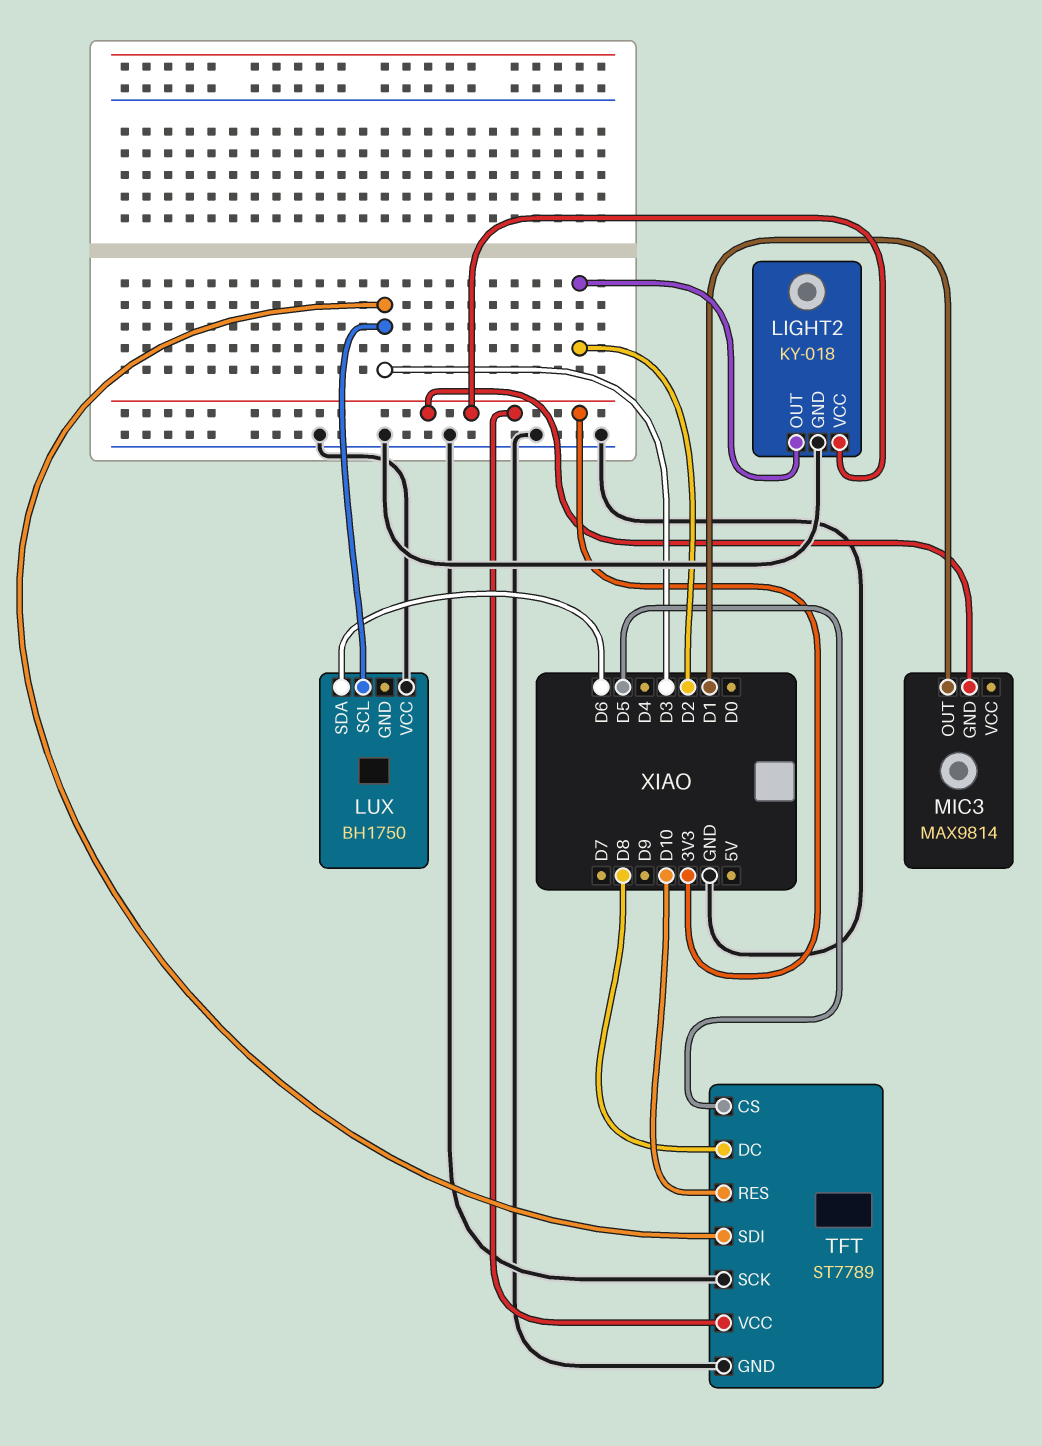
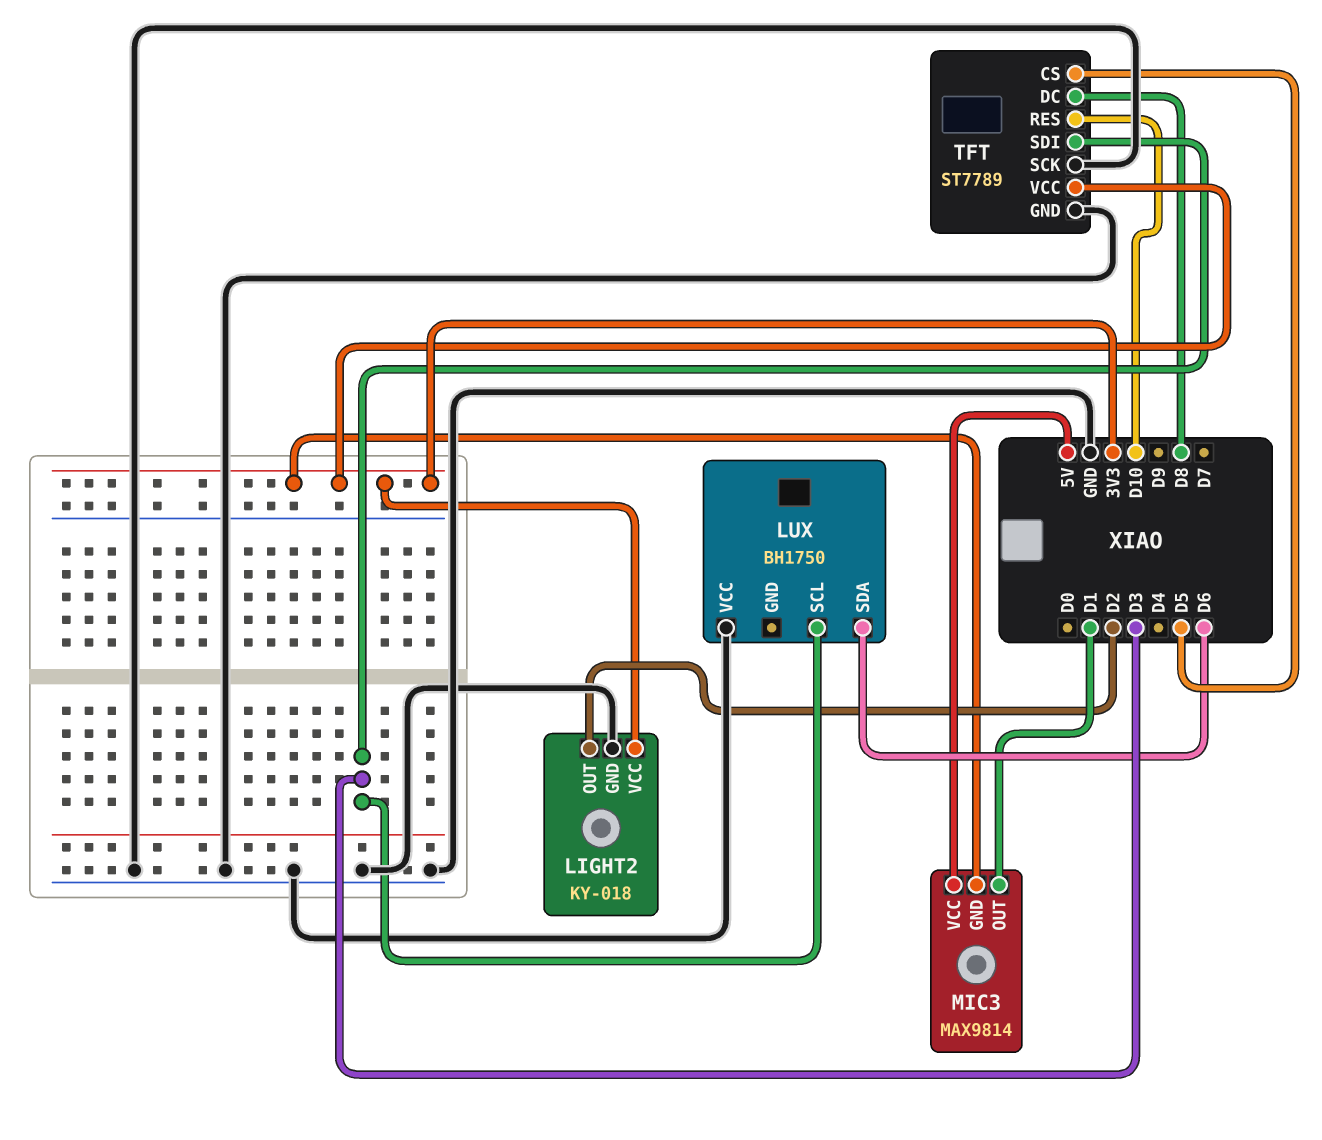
MIC3 pin VCC: none -> 5V

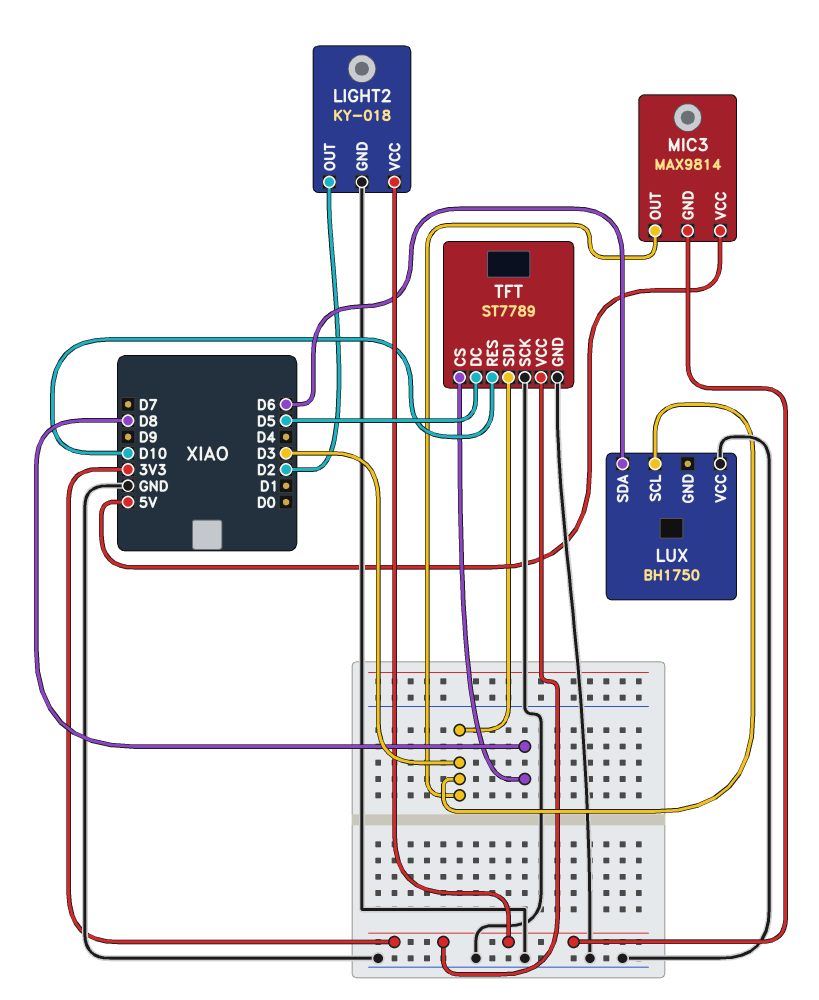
MIC3 pin OUT: D1 -> D3
TFT pin CS: D5 -> D8
TFT pin DC: D8 -> D5

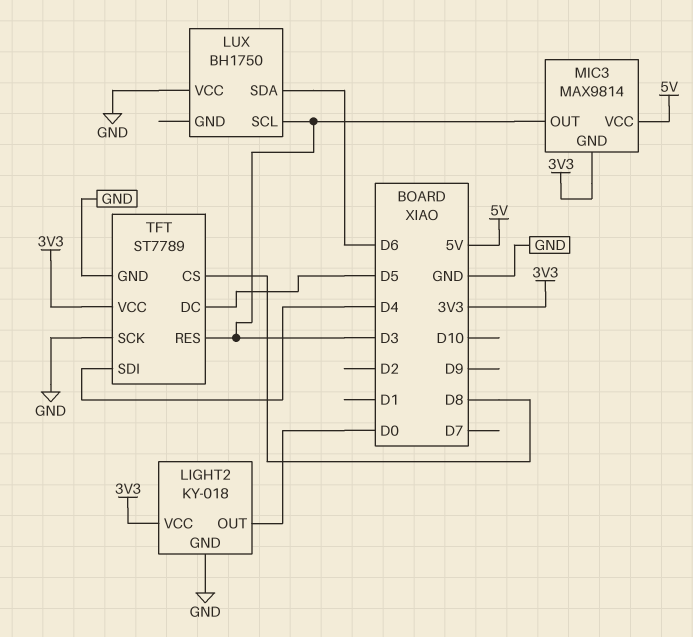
LIGHT2 pin OUT: D2 -> D0
TFT pin RES: D10 -> D3
TFT pin SDI: D3 -> D4

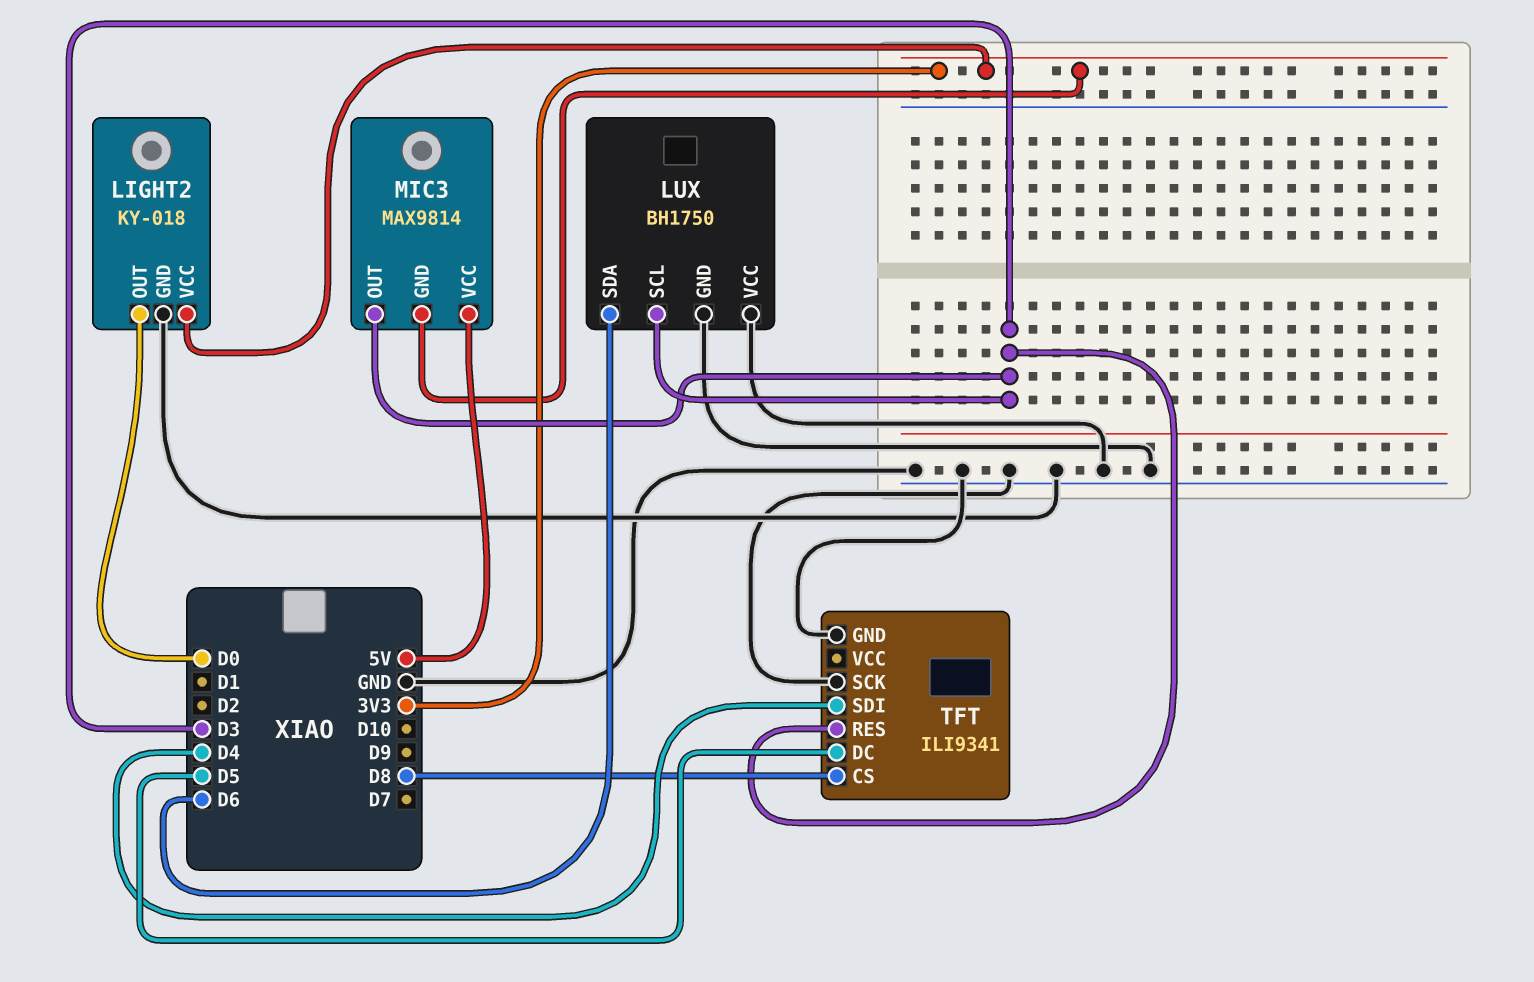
LUX pin GND: none -> GND
TFT: ST7789 -> ILI9341
TFT pin VCC: 3V3 -> none

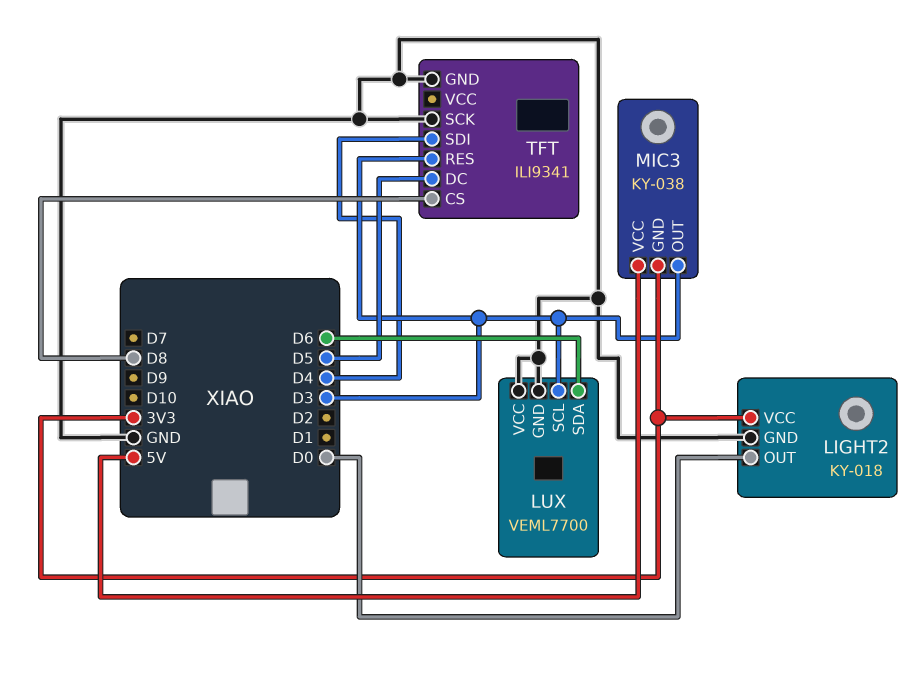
LUX: BH1750 -> VEML7700
MIC3: MAX9814 -> KY-038

